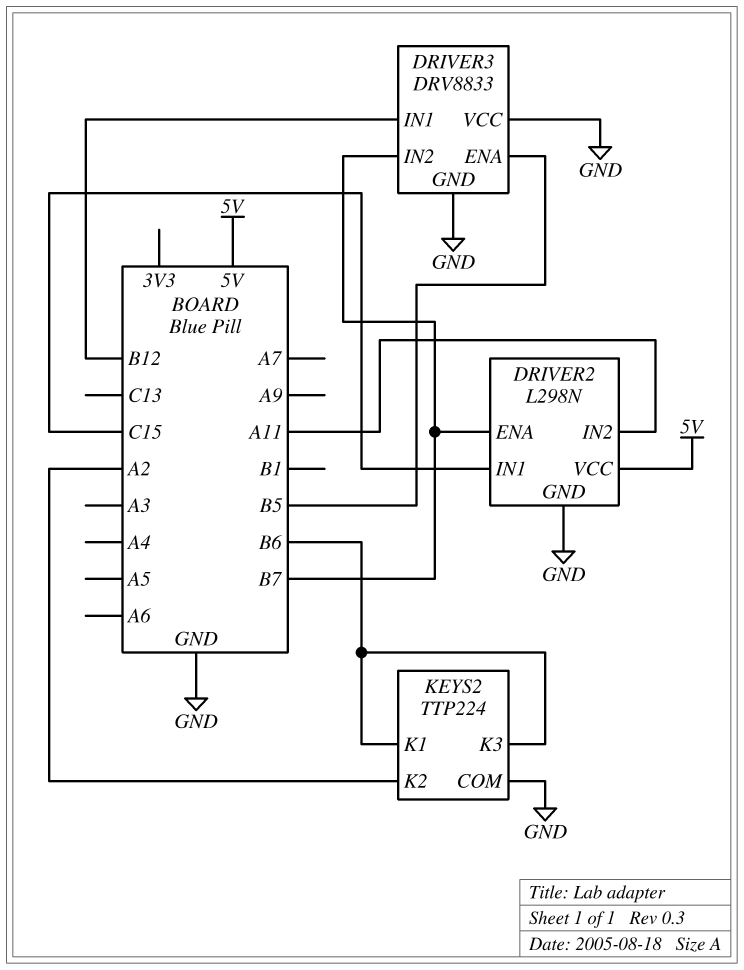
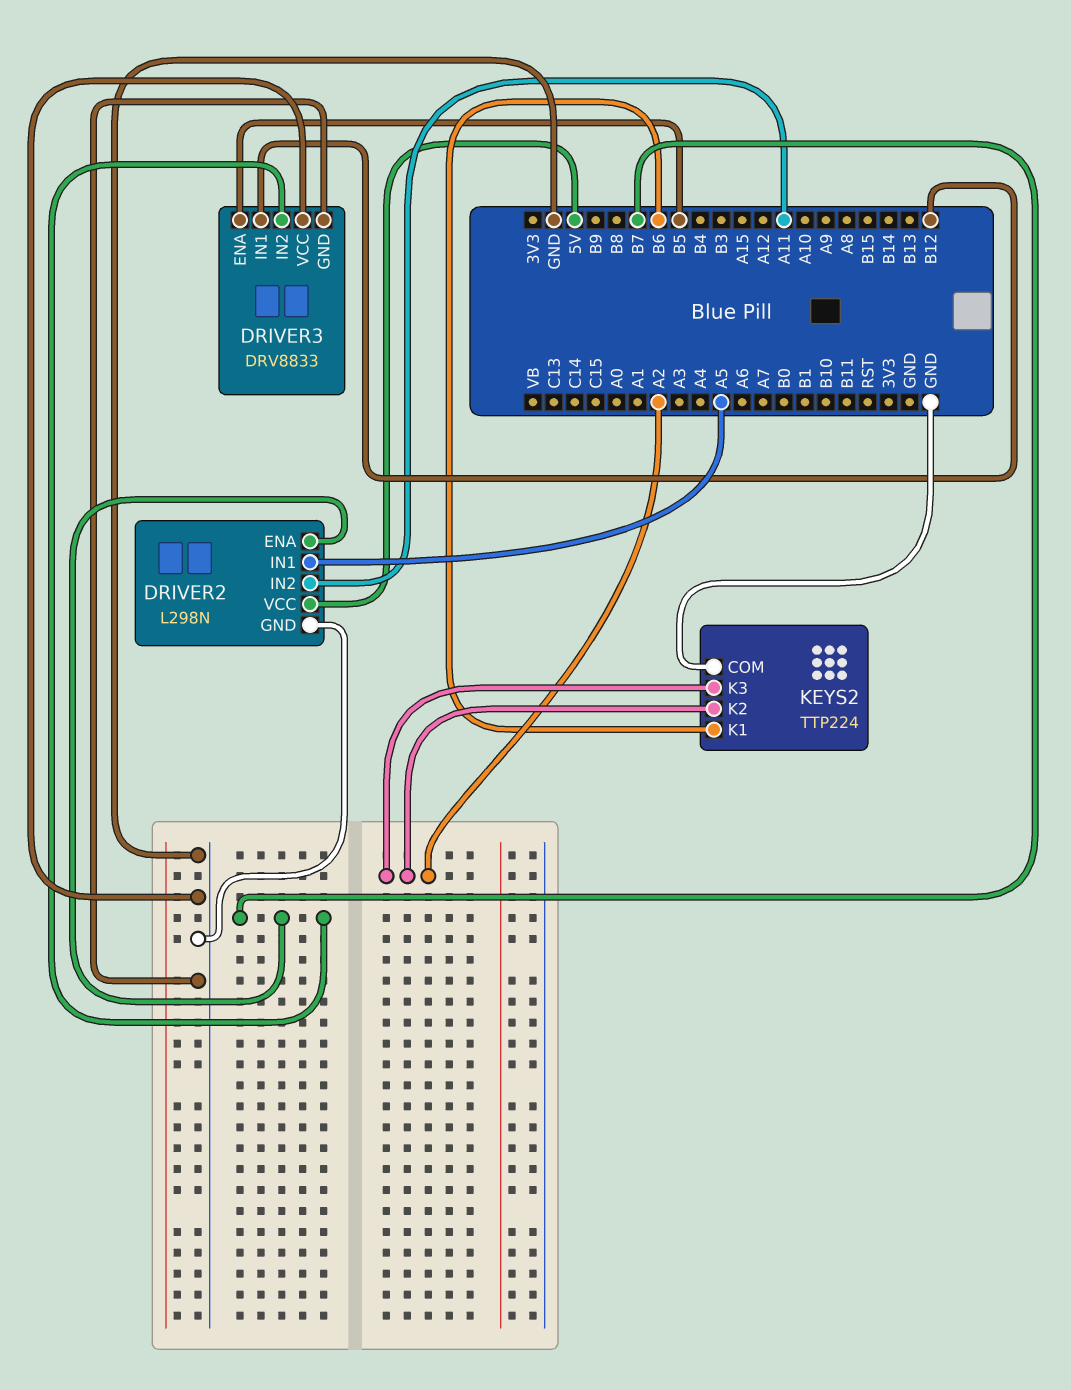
DRIVER2 pin IN1: C15 -> A5
KEYS2 pin K3: B6 -> A2

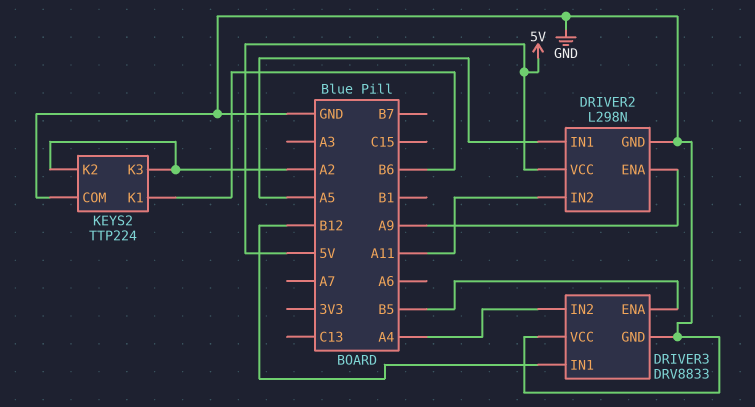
DRIVER2 pin ENA: B7 -> A9
DRIVER3 pin IN2: B7 -> A4

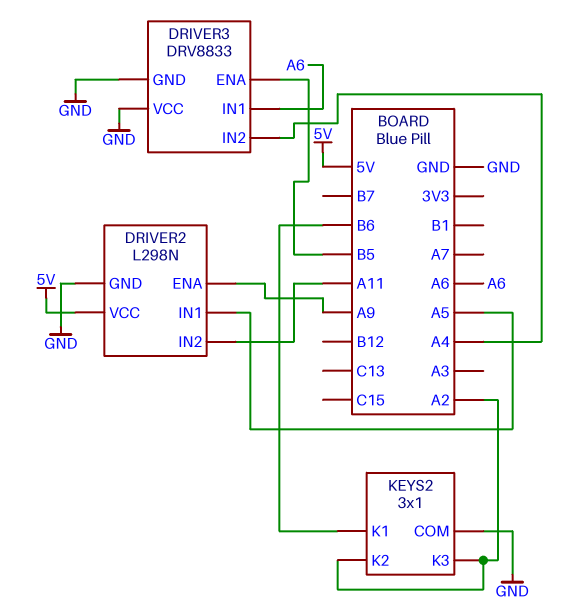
DRIVER3 pin IN1: B12 -> A6
KEYS2: TTP224 -> 3x1

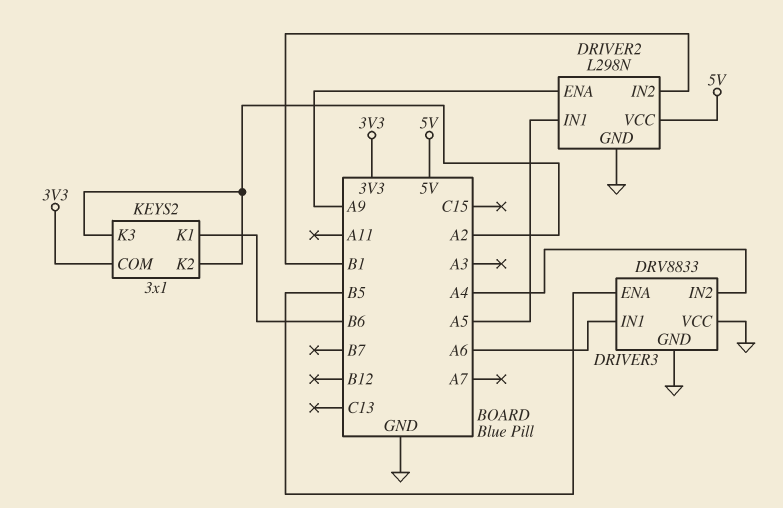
DRIVER2 pin IN2: A11 -> B1
KEYS2 pin COM: GND -> 3V3

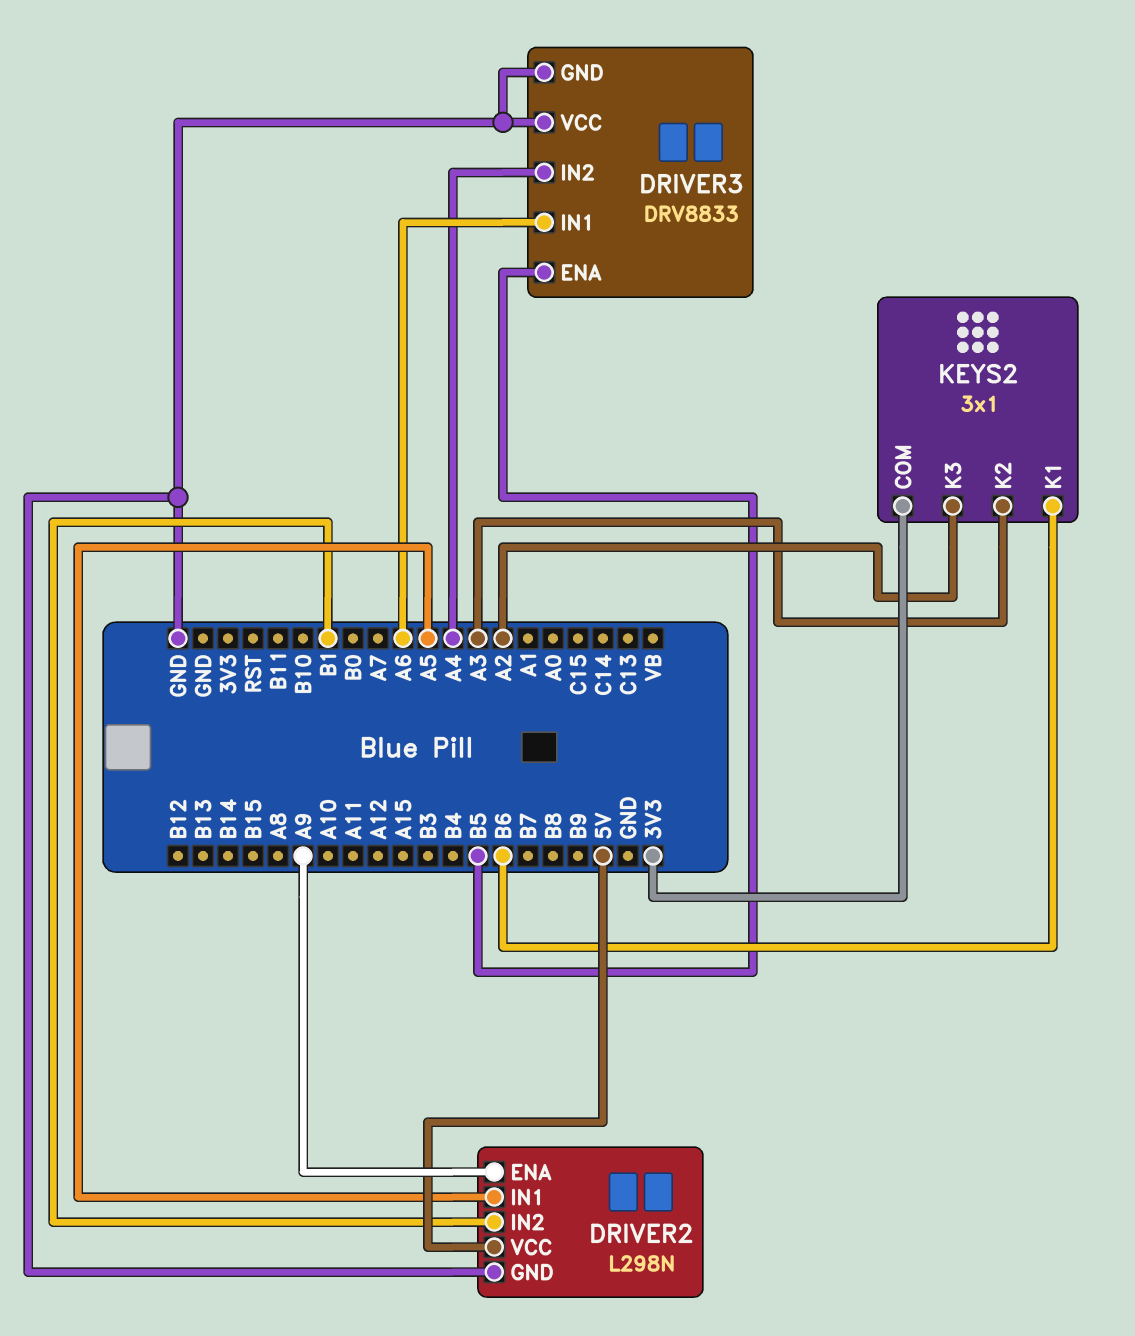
KEYS2 pin K2: A2 -> A3

